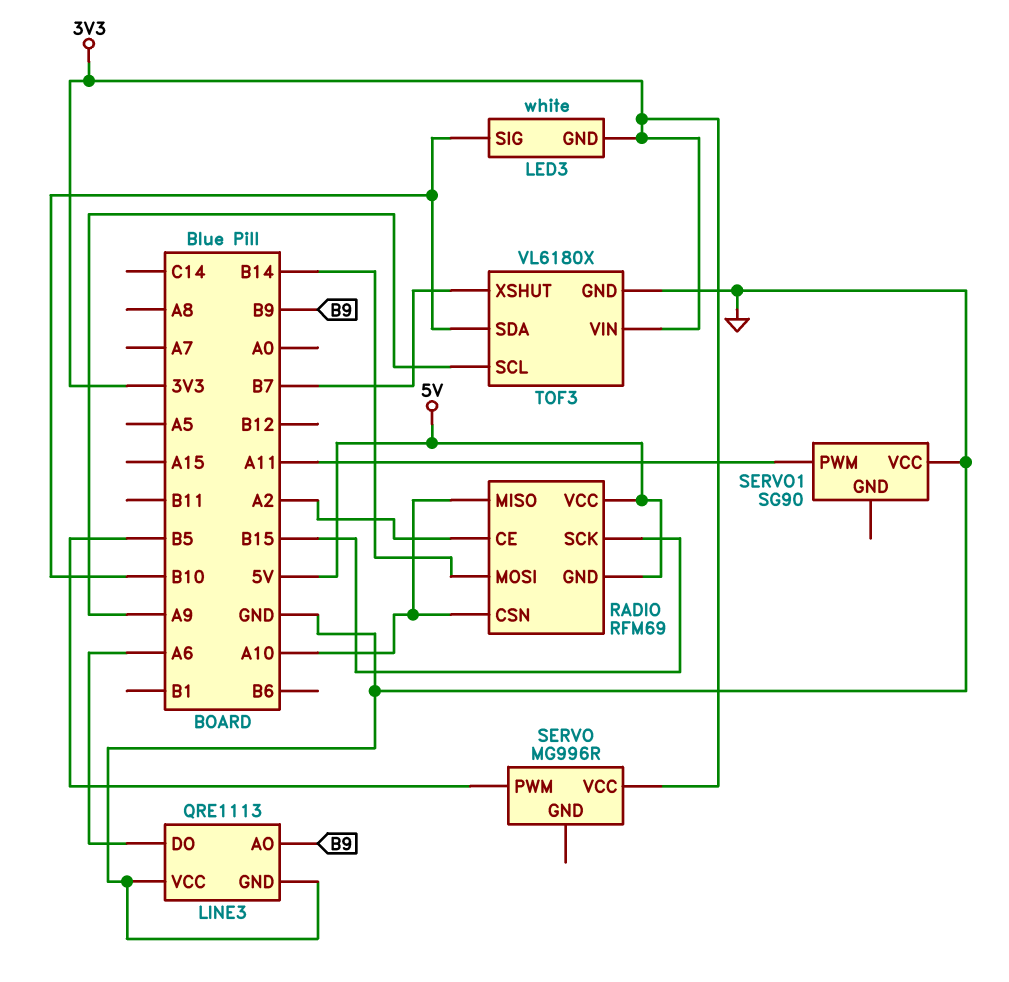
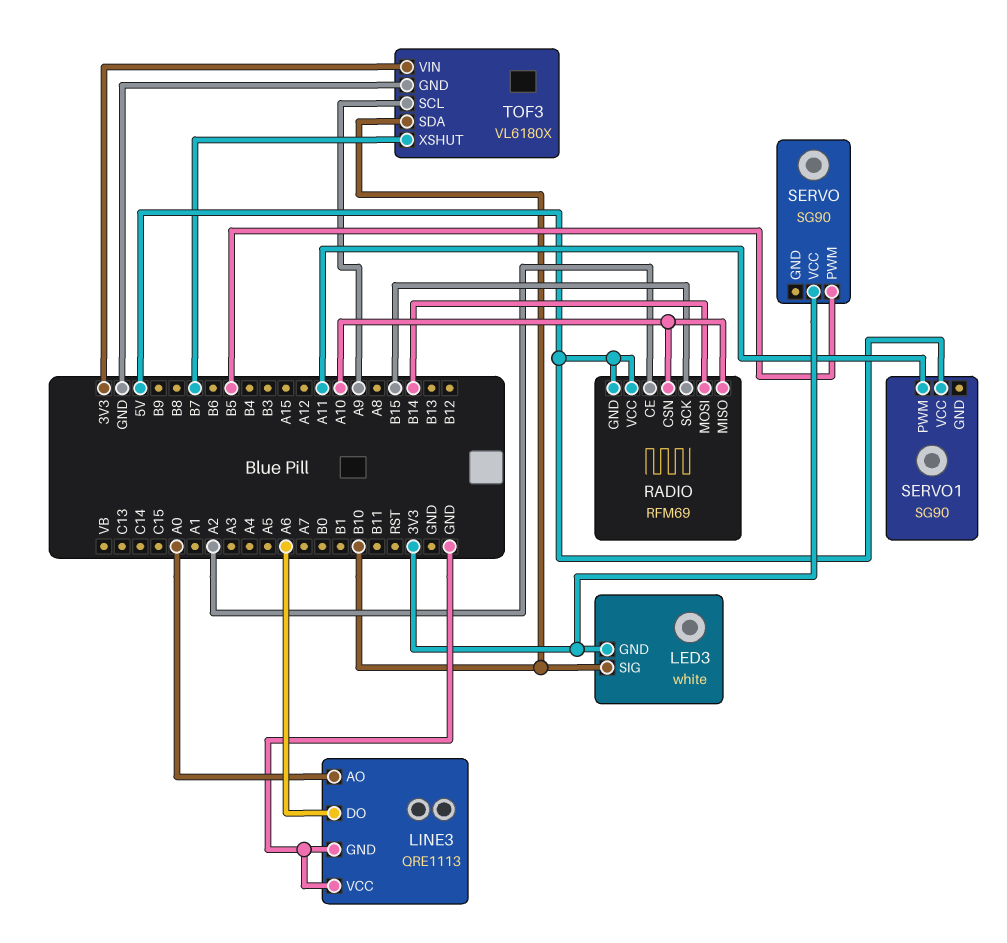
LINE3 pin AO: B9 -> A0
SERVO: MG996R -> SG90
SERVO1 pin VCC: GND -> 5V

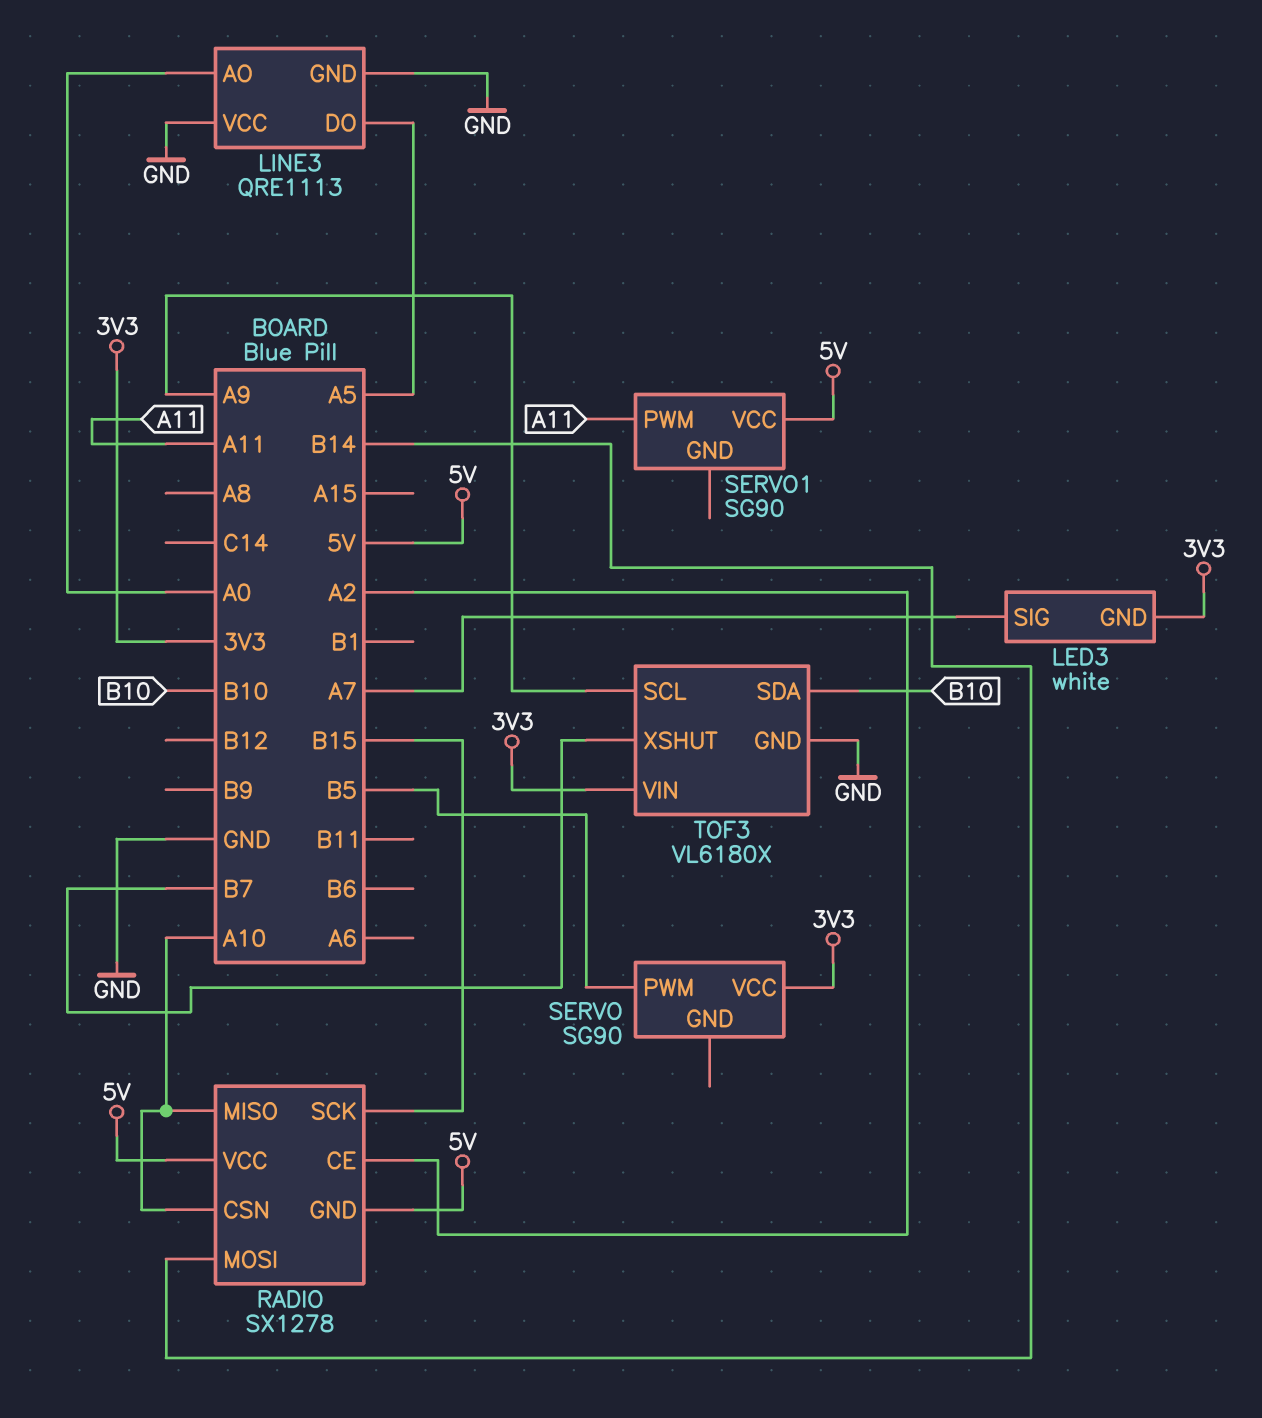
LED3 pin SIG: B10 -> A7
LINE3 pin DO: A6 -> A5
RADIO: RFM69 -> SX1278

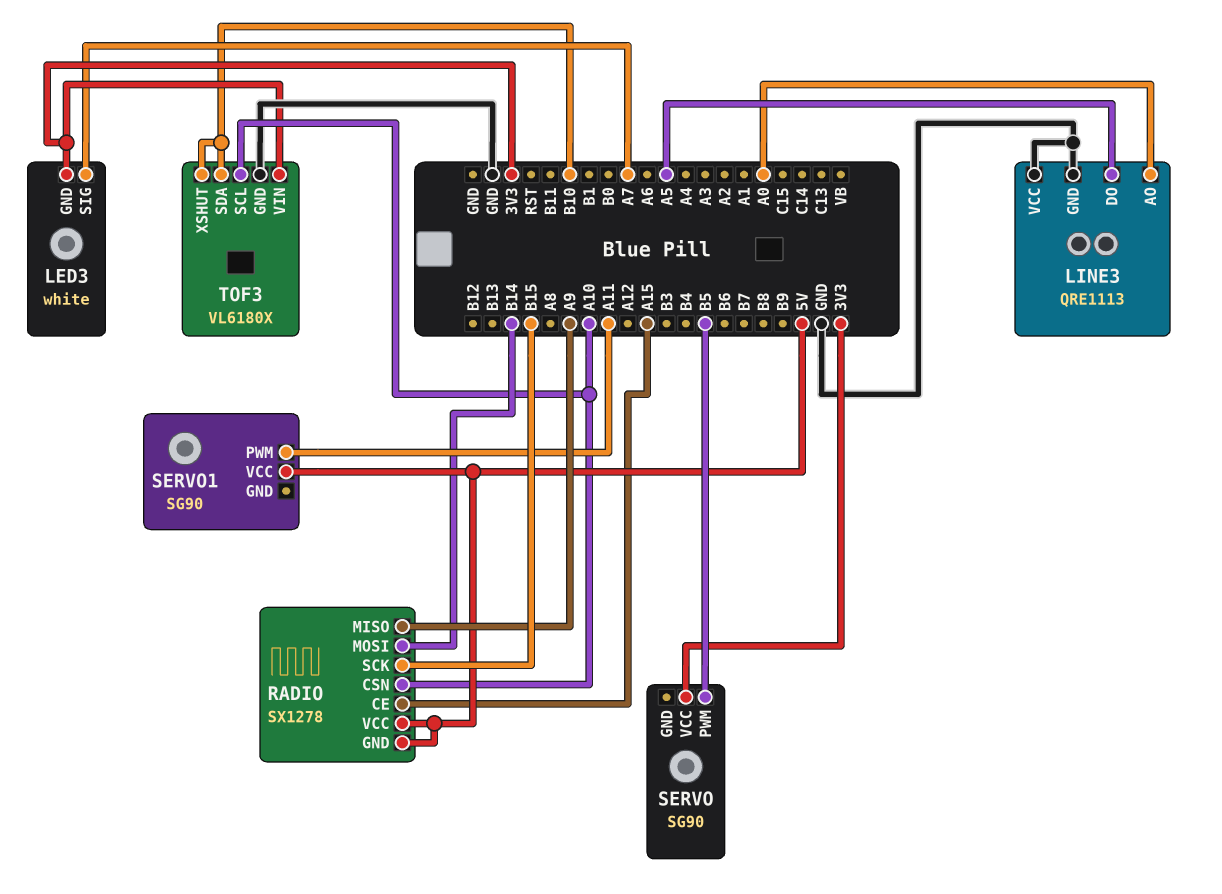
RADIO pin CE: A2 -> A15
RADIO pin MISO: A10 -> A9
TOF3 pin SCL: A9 -> A10
TOF3 pin XSHUT: B7 -> B10

